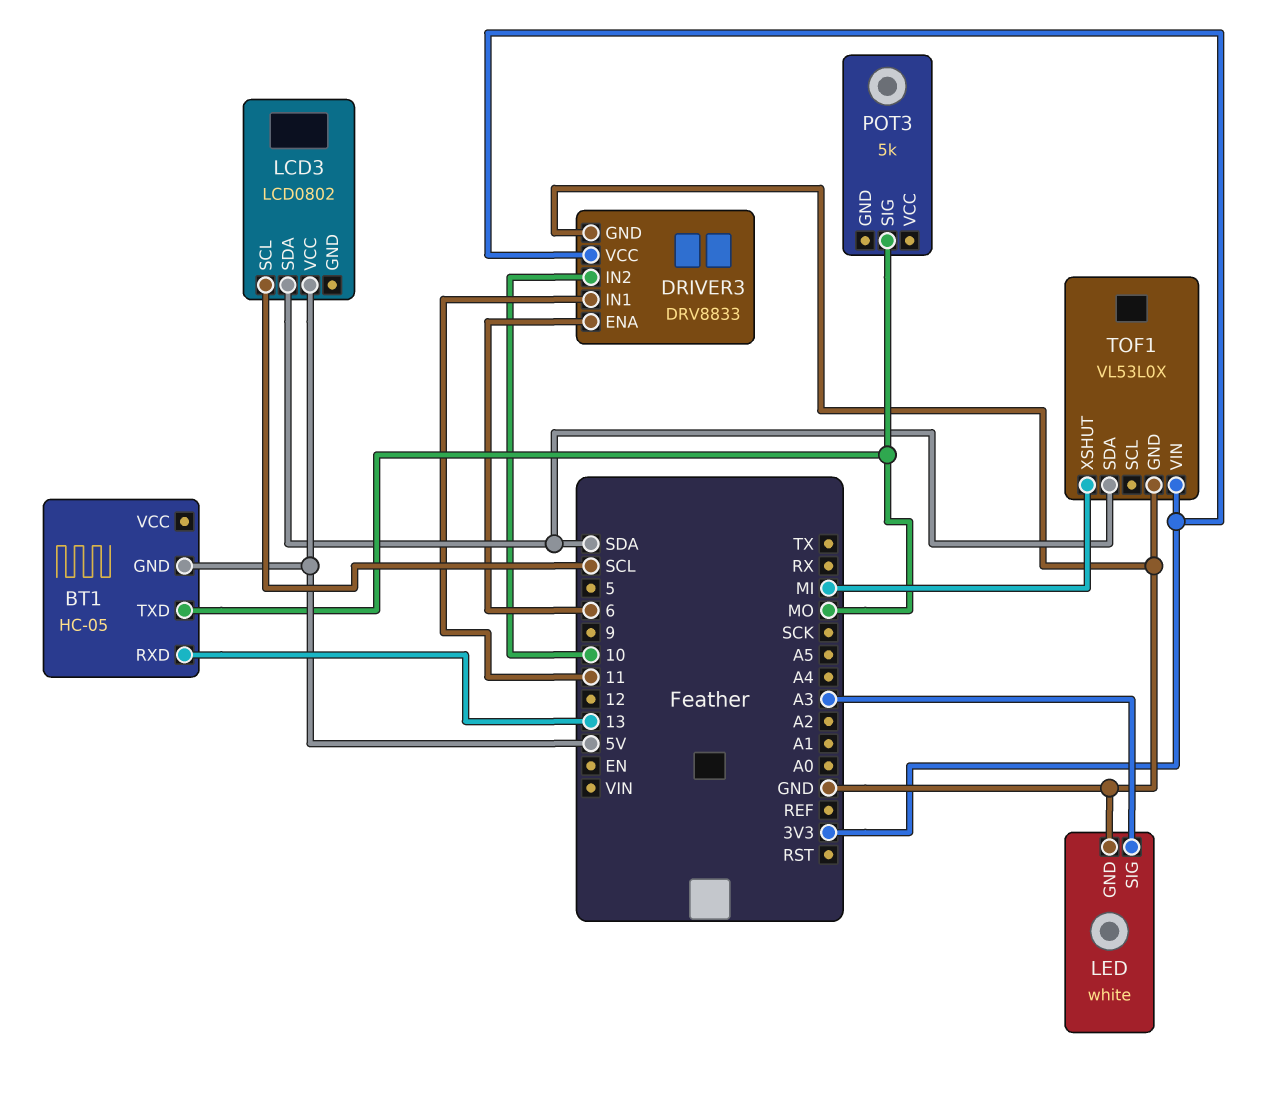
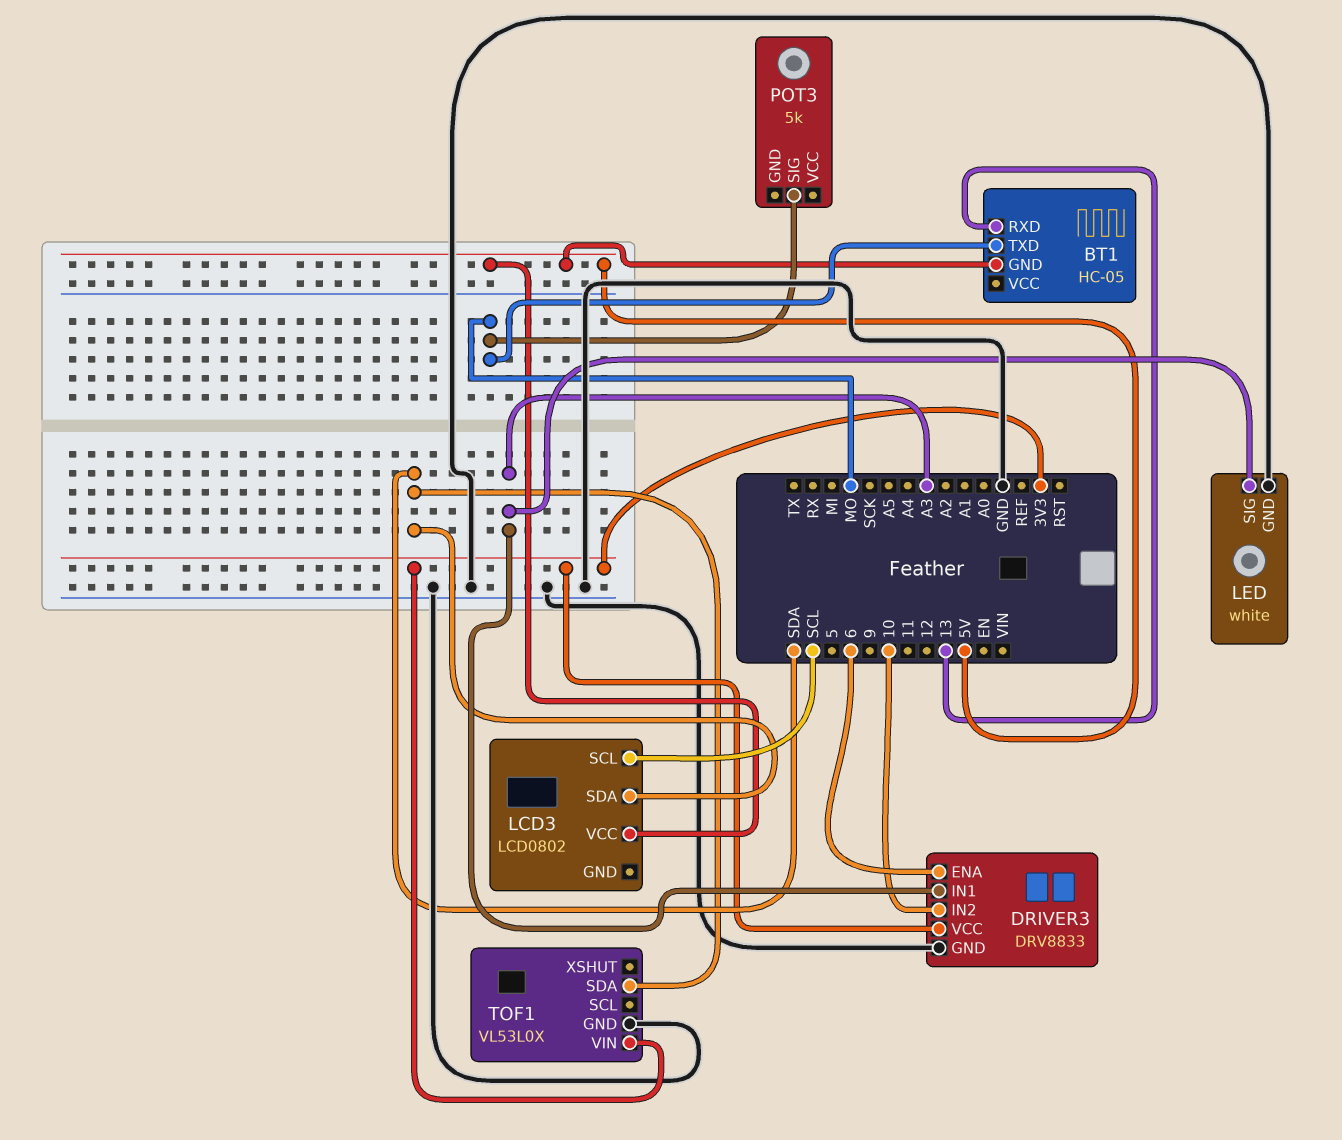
DRIVER3 pin IN1: 11 -> A3
TOF1 pin XSHUT: MI -> none

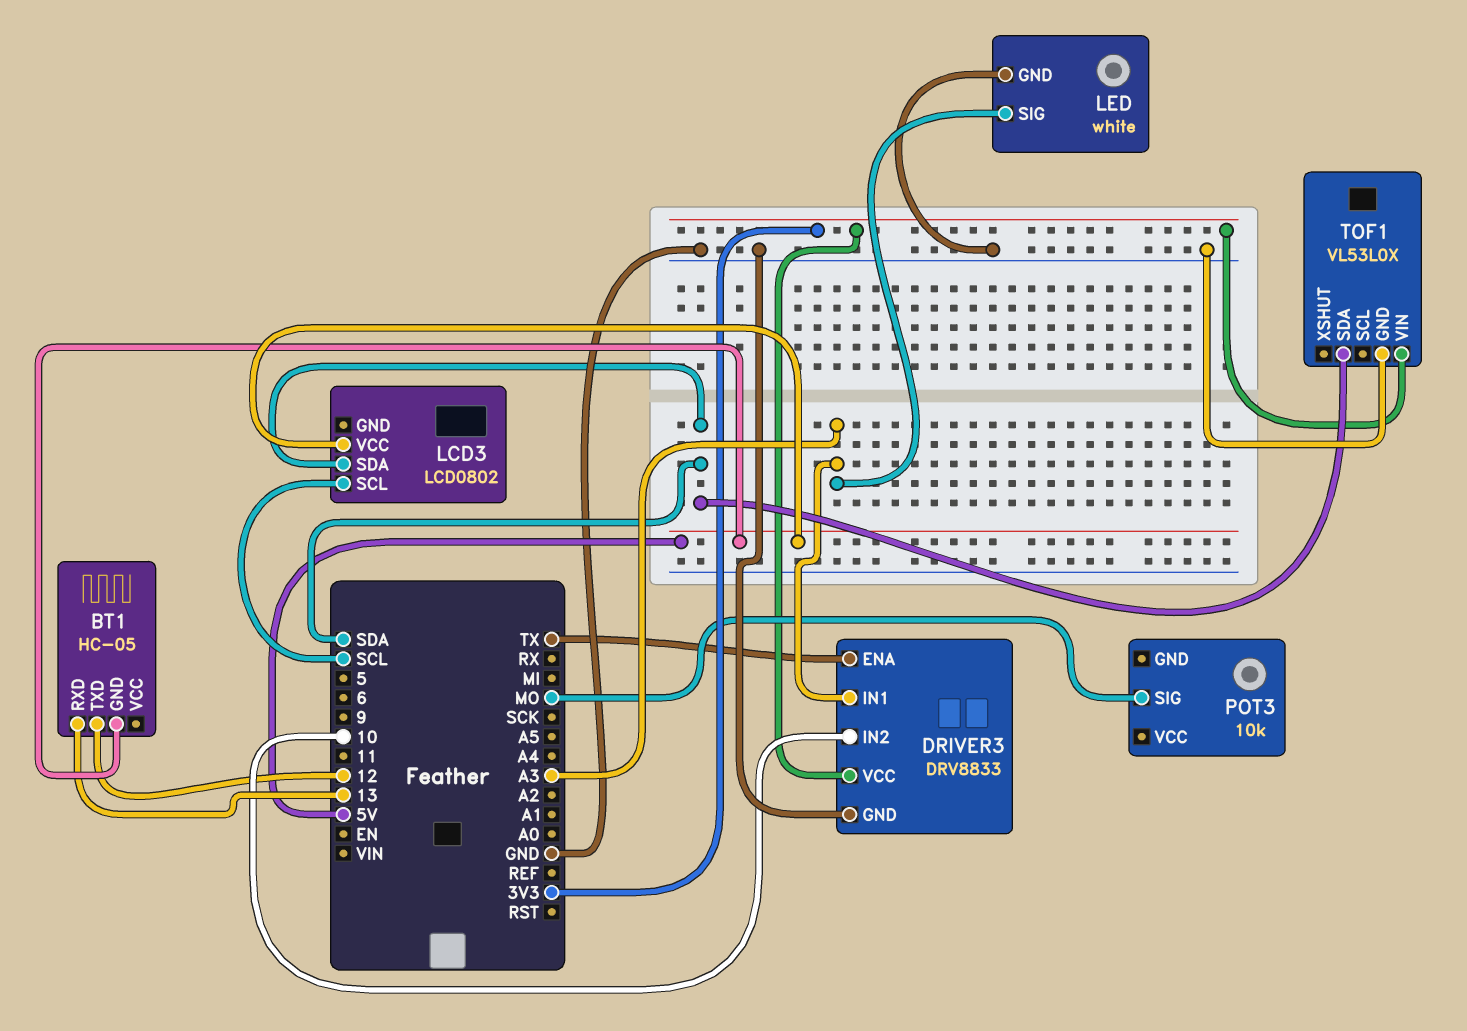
BT1 pin TXD: MO -> 12
DRIVER3 pin ENA: 6 -> TX
POT3: 5k -> 10k

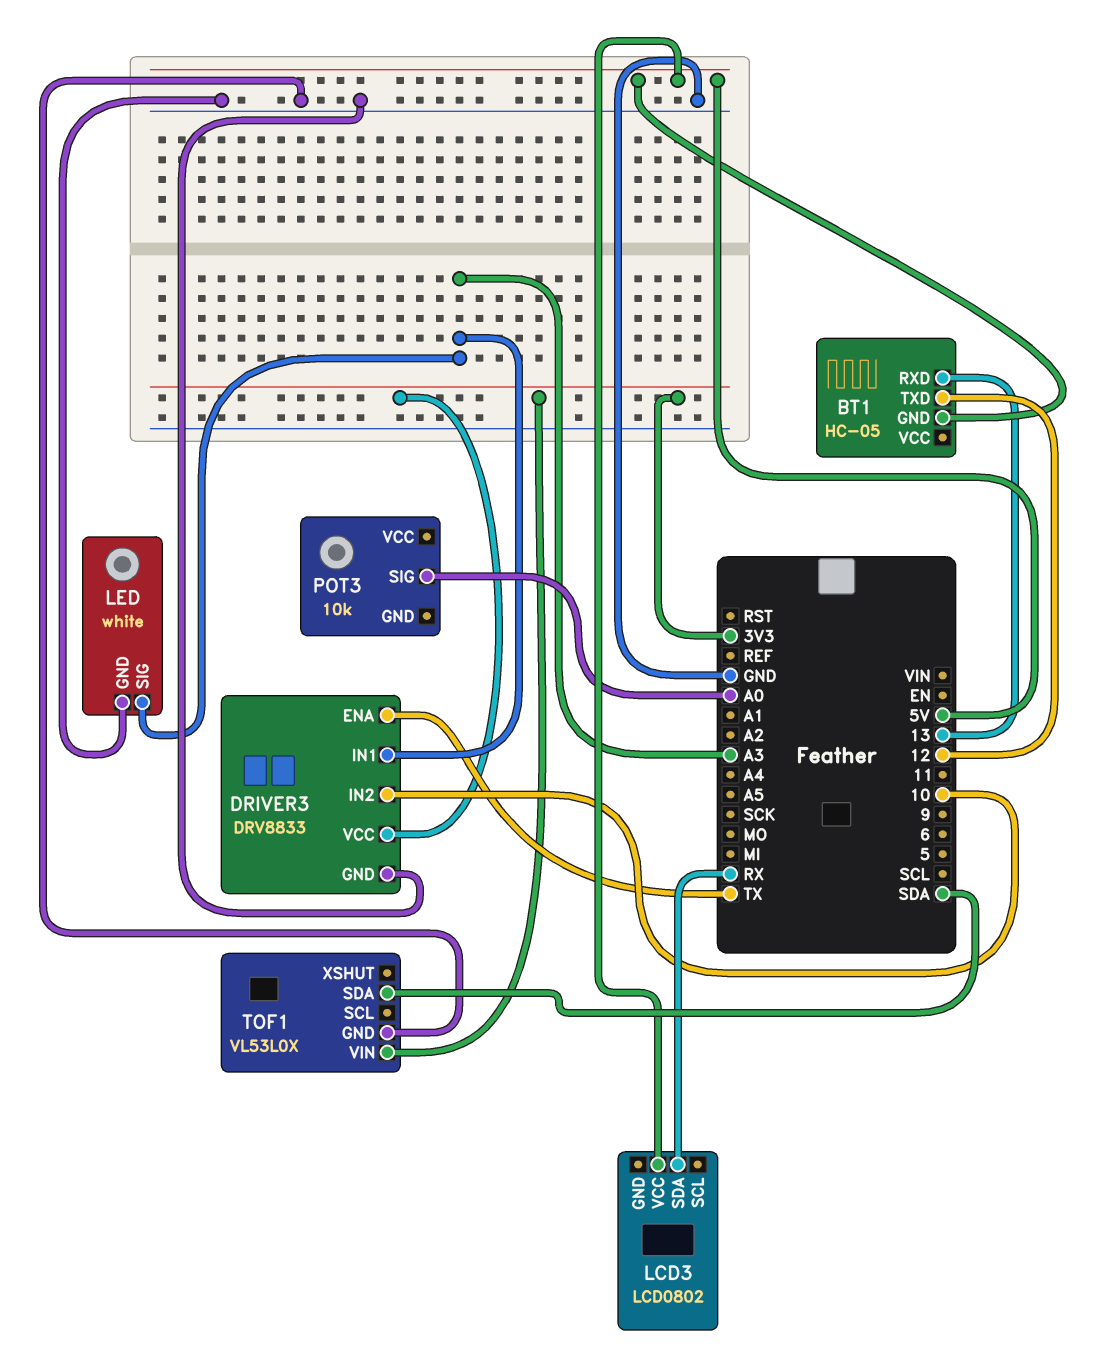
LCD3 pin SCL: SCL -> none
LCD3 pin SDA: SDA -> RX
POT3 pin SIG: MO -> A0

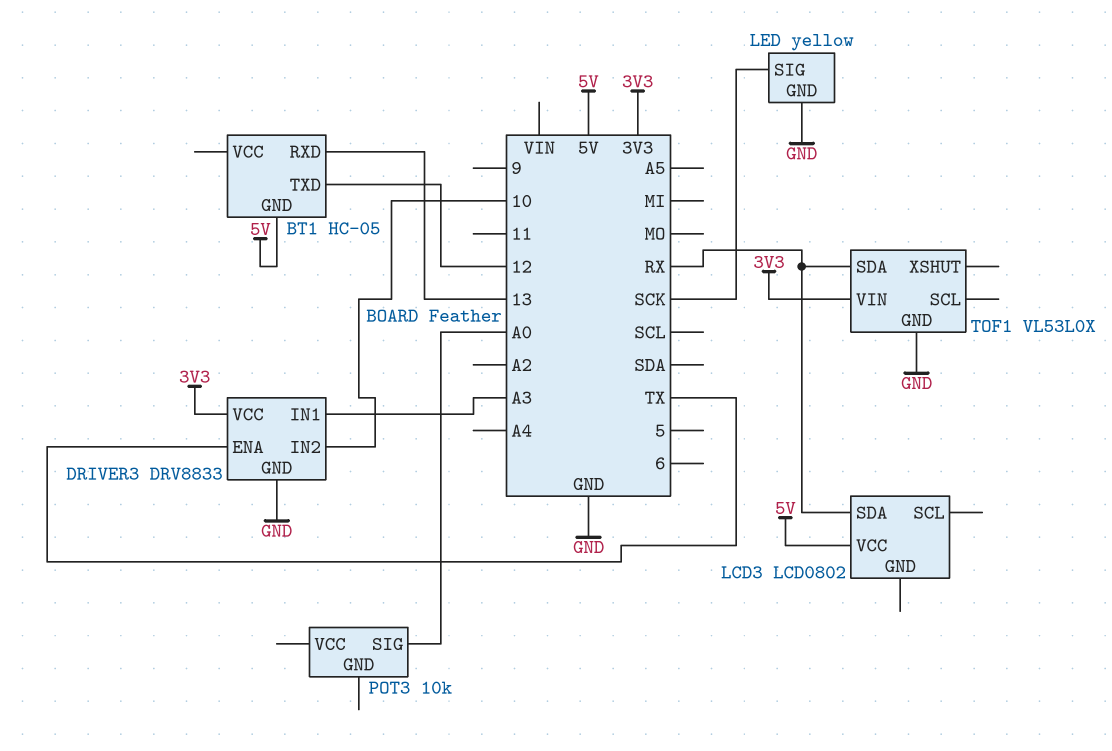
LED: white -> yellow
LED pin SIG: A3 -> SCK
TOF1 pin SDA: SDA -> RX

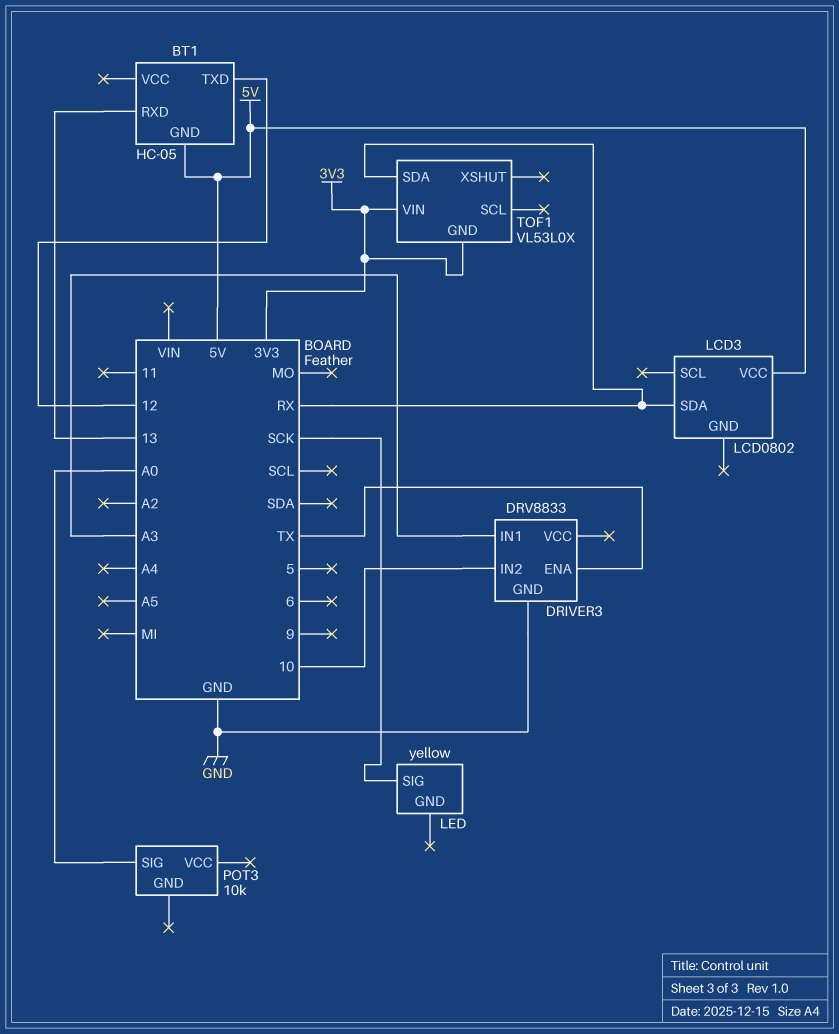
DRIVER3 pin VCC: 3V3 -> none
LED pin GND: GND -> none
TOF1 pin GND: GND -> 3V3

